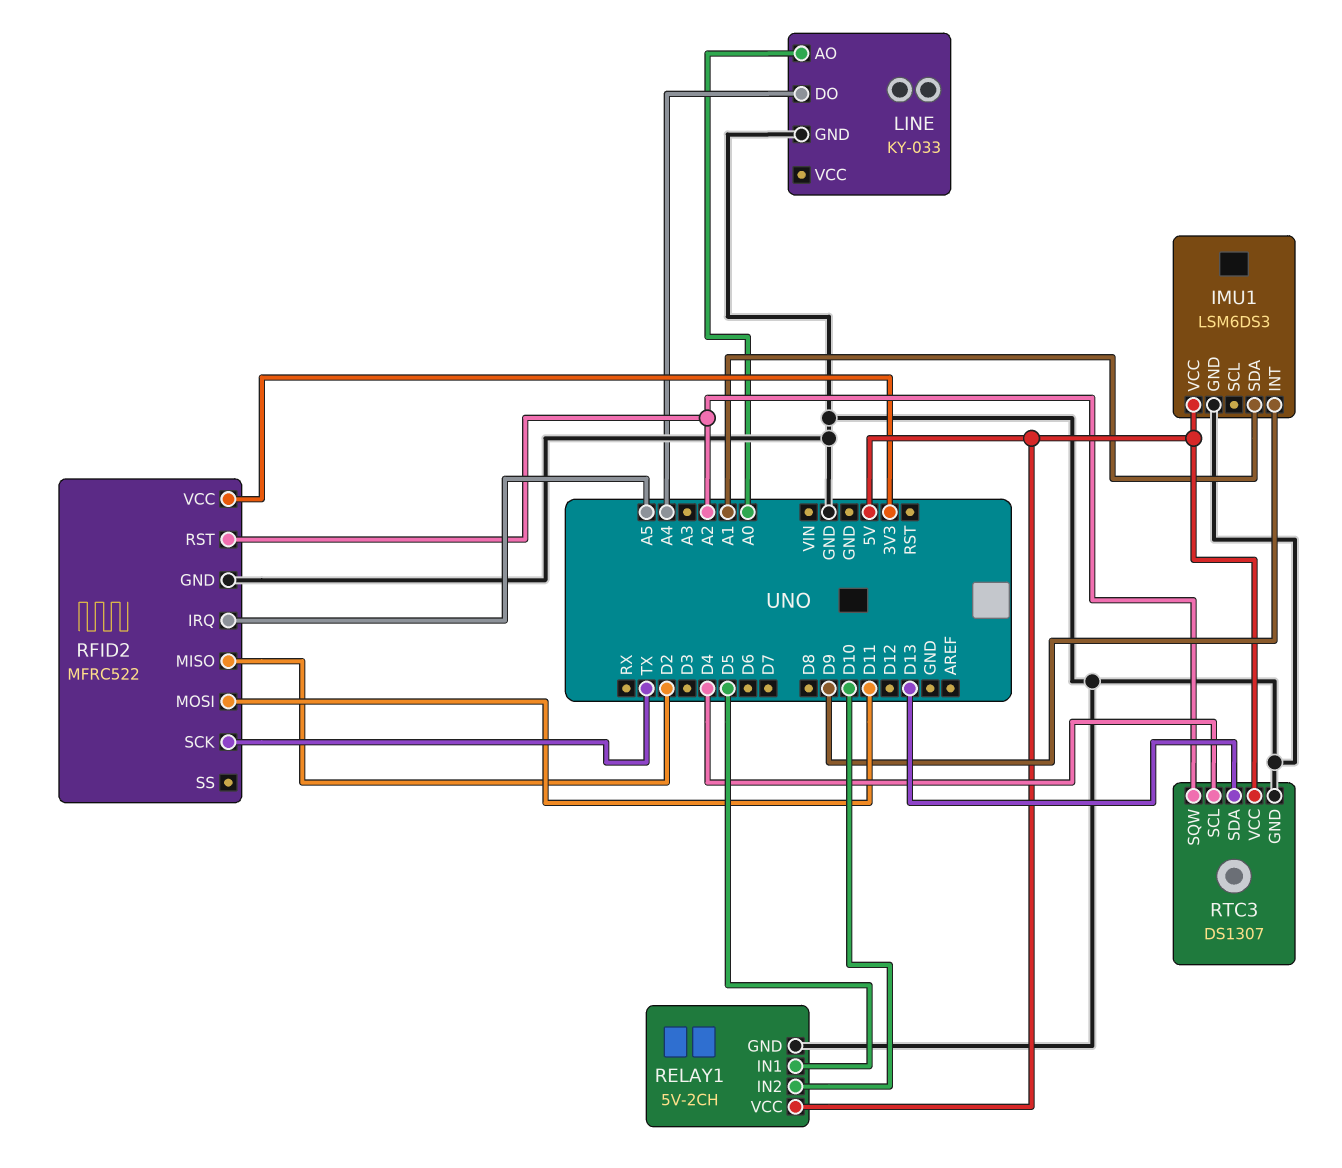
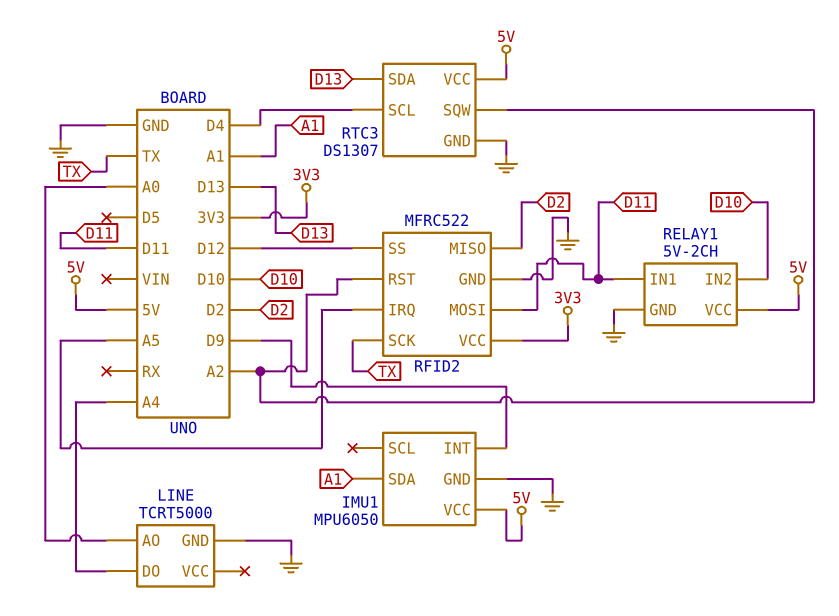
IMU1: LSM6DS3 -> MPU6050
LINE: KY-033 -> TCRT5000
RELAY1 pin IN1: D5 -> D11
RFID2 pin SS: none -> D12

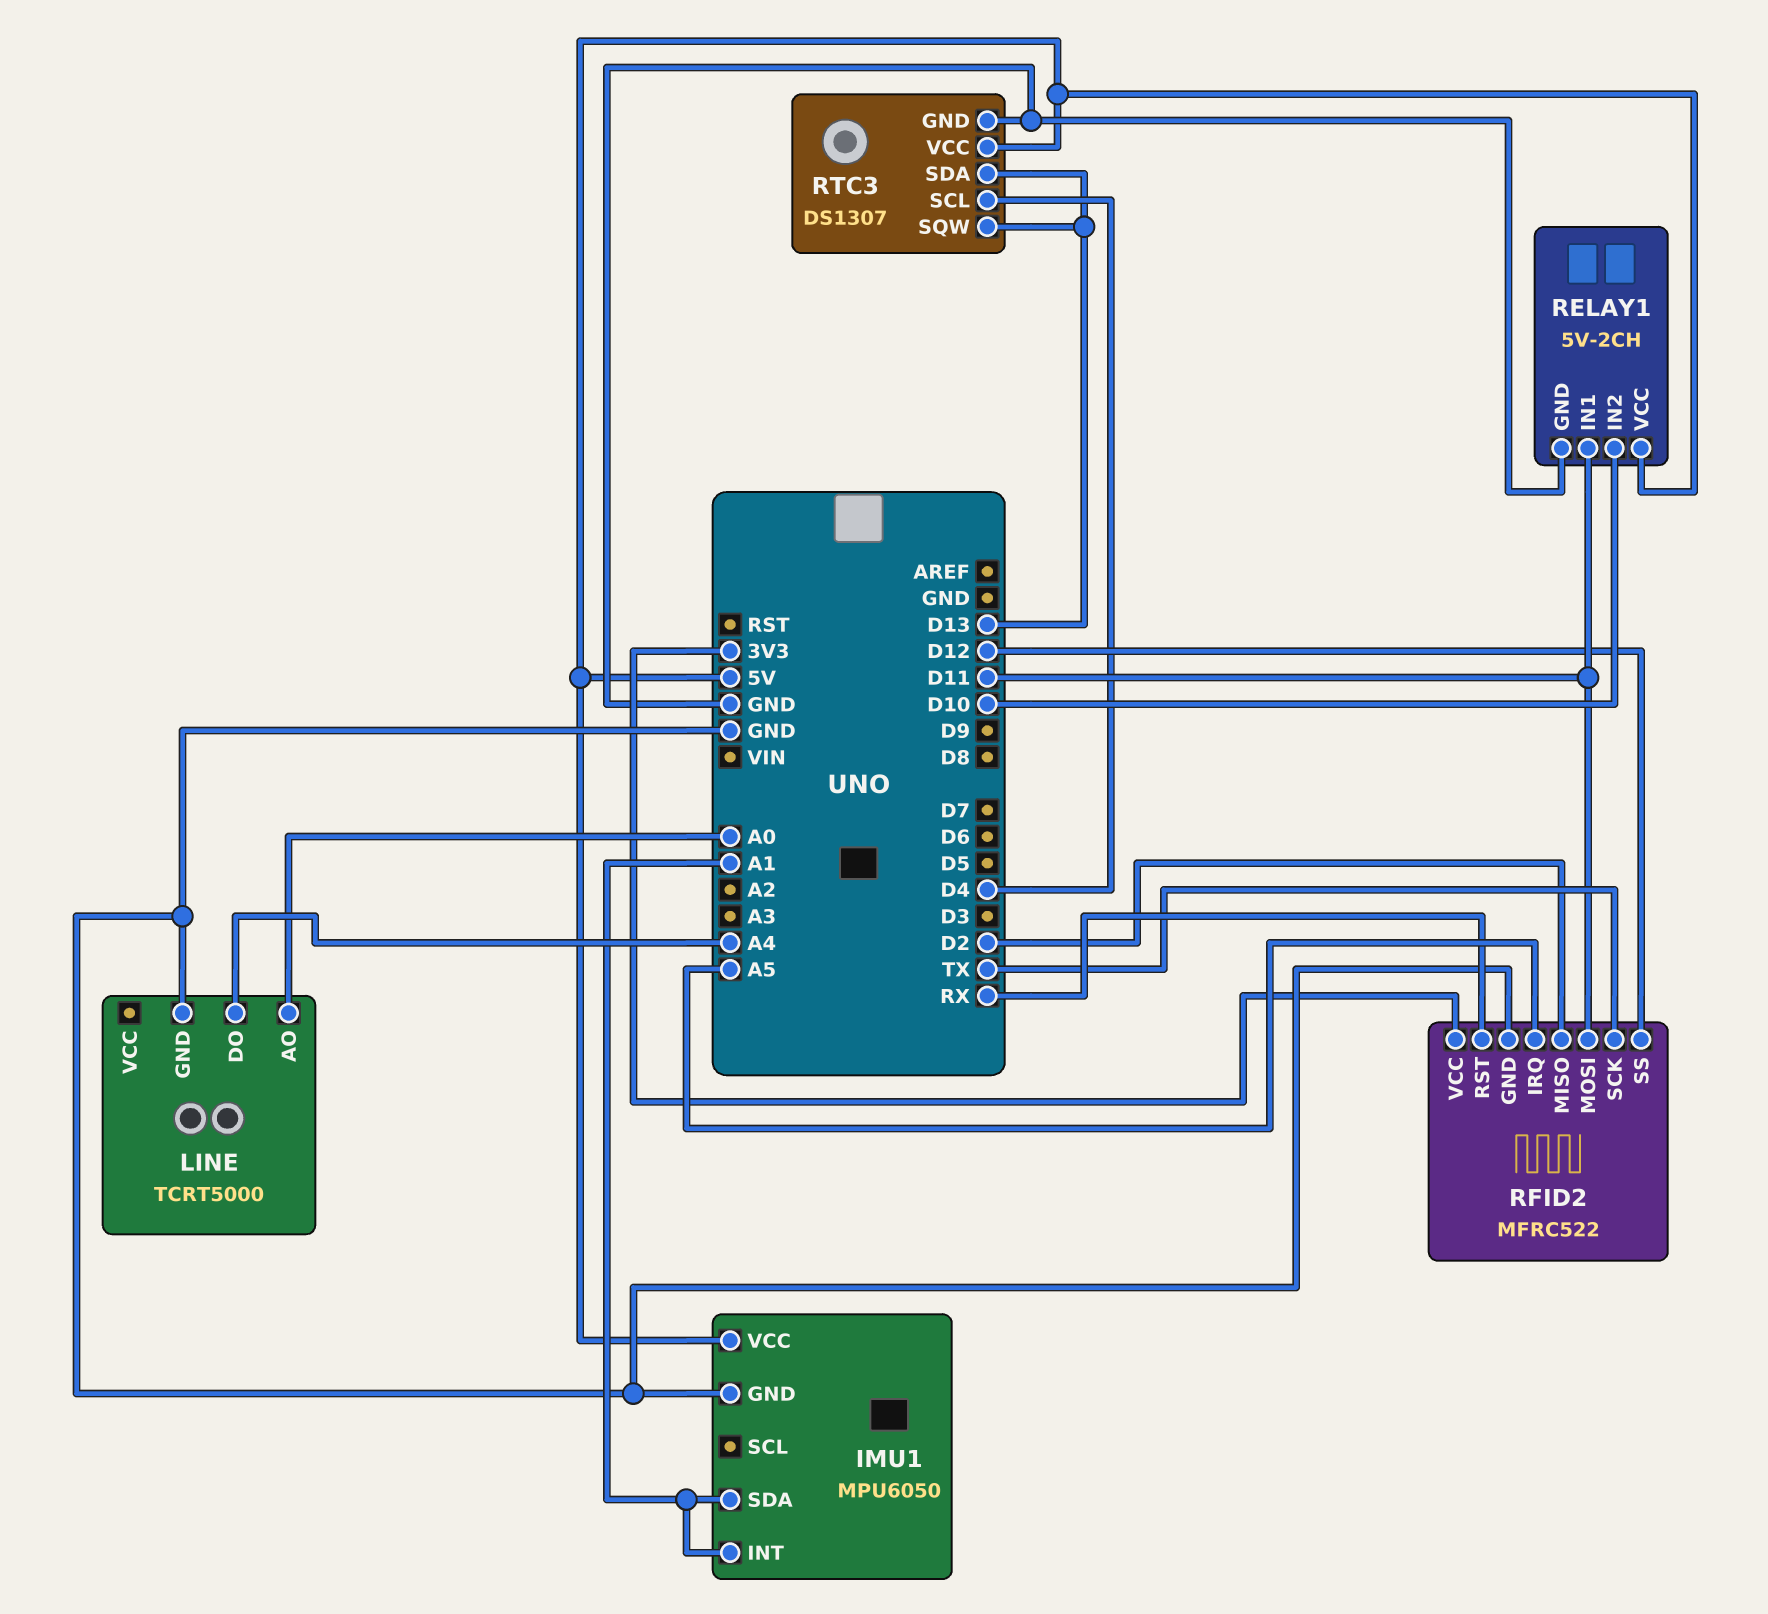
IMU1 pin INT: D9 -> A1
RFID2 pin RST: A2 -> RX
RTC3 pin SQW: A2 -> D13

